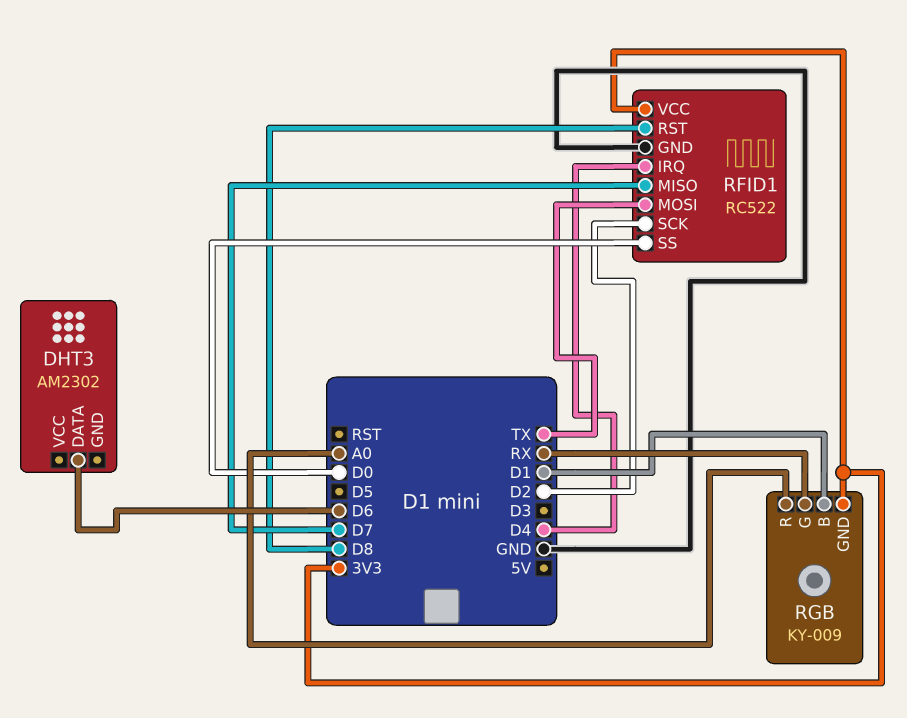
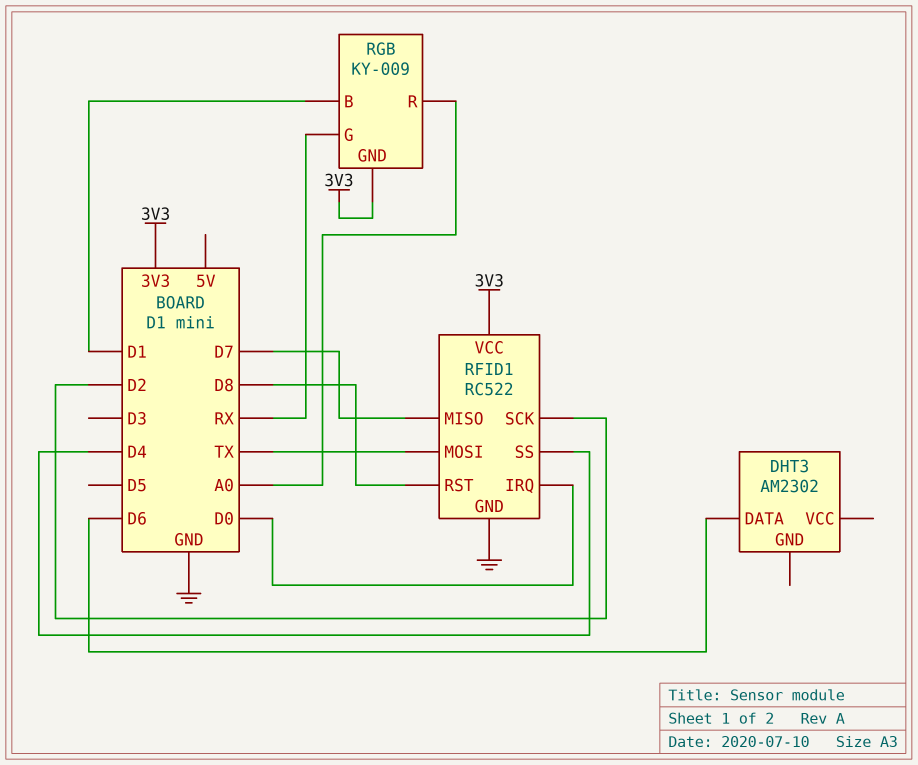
RFID1 pin IRQ: D4 -> D0
RFID1 pin SS: D0 -> D4

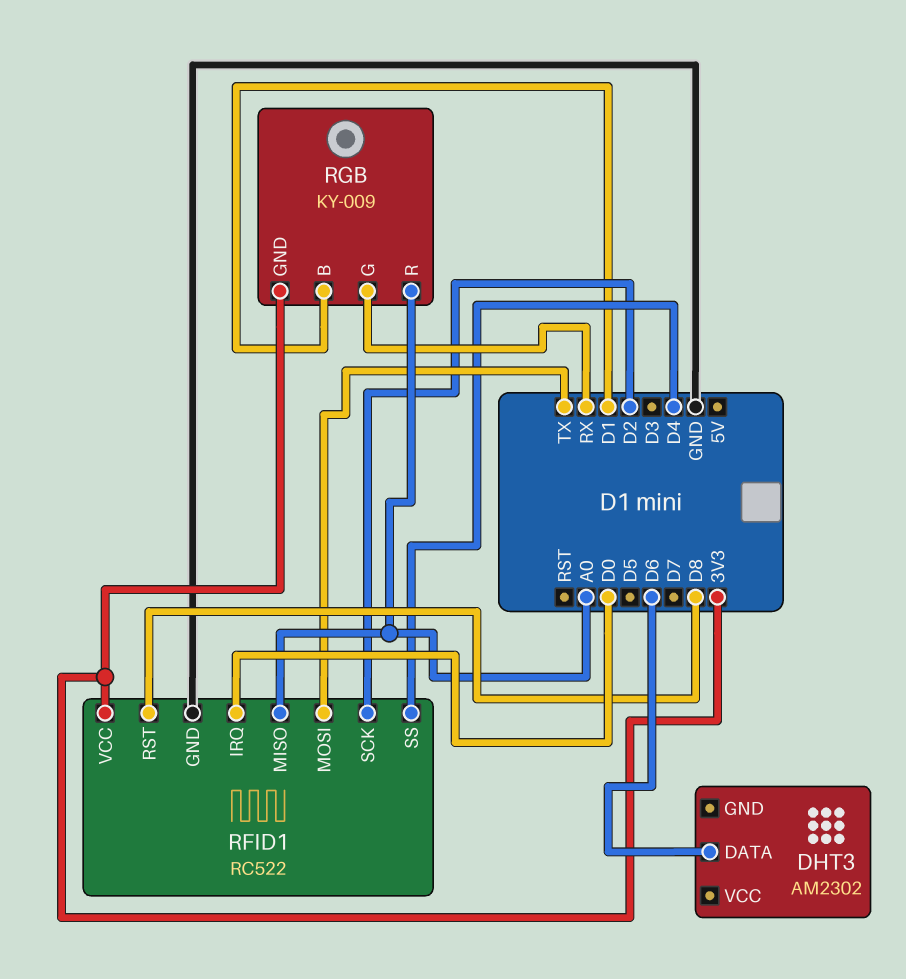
RFID1 pin MISO: D7 -> A0

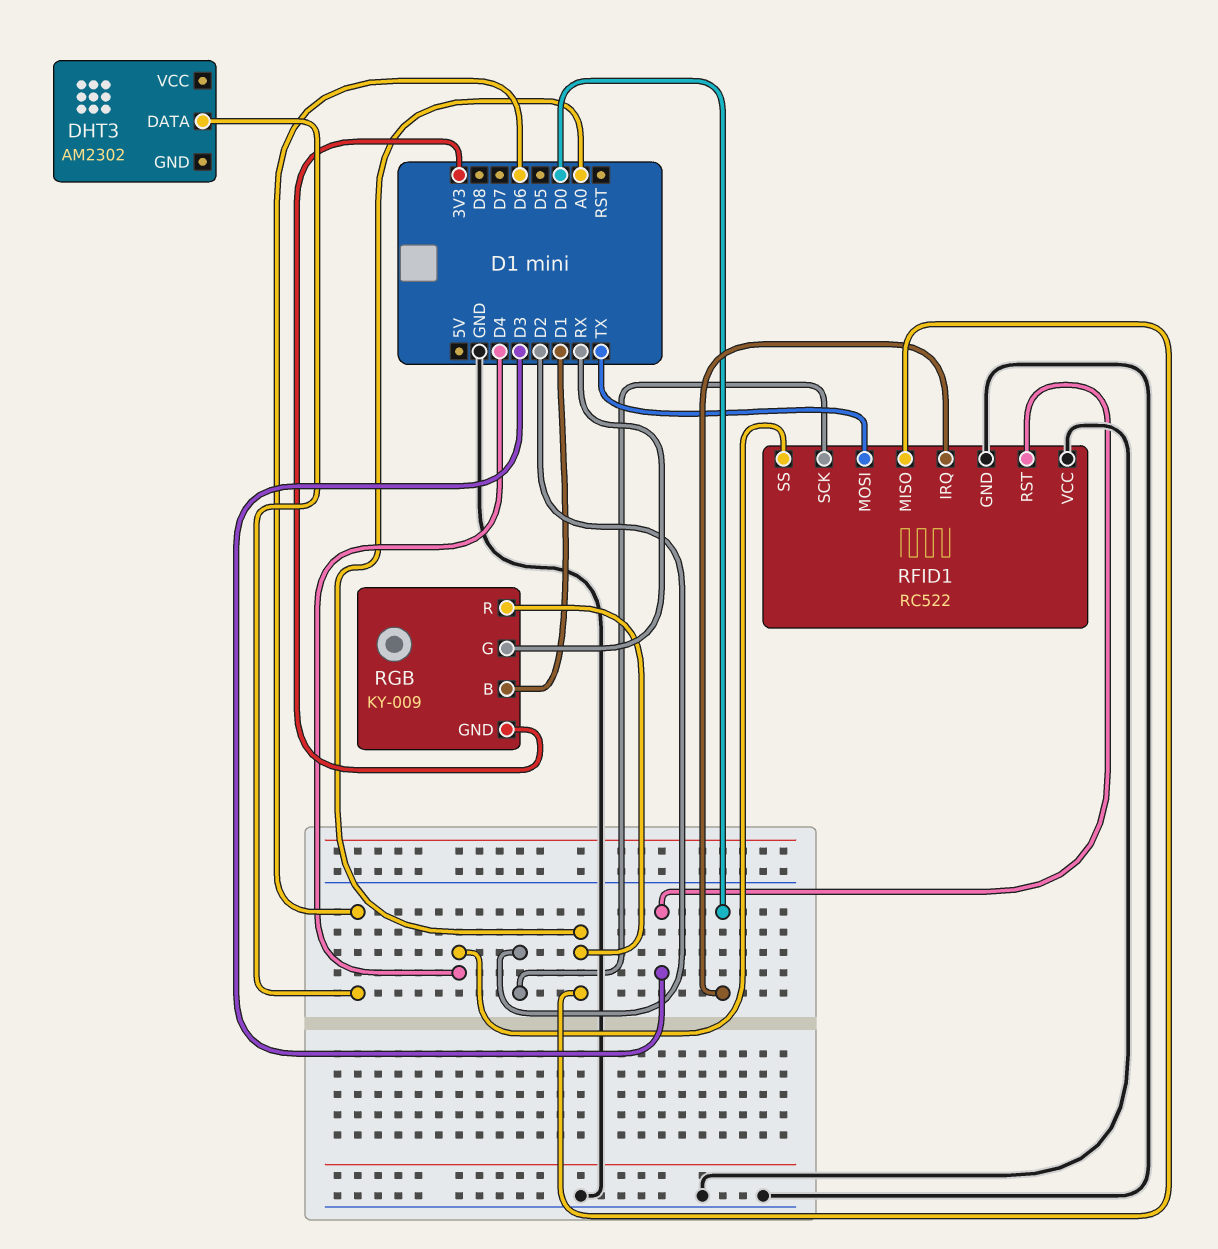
RFID1 pin RST: D8 -> D3
RFID1 pin VCC: 3V3 -> GND

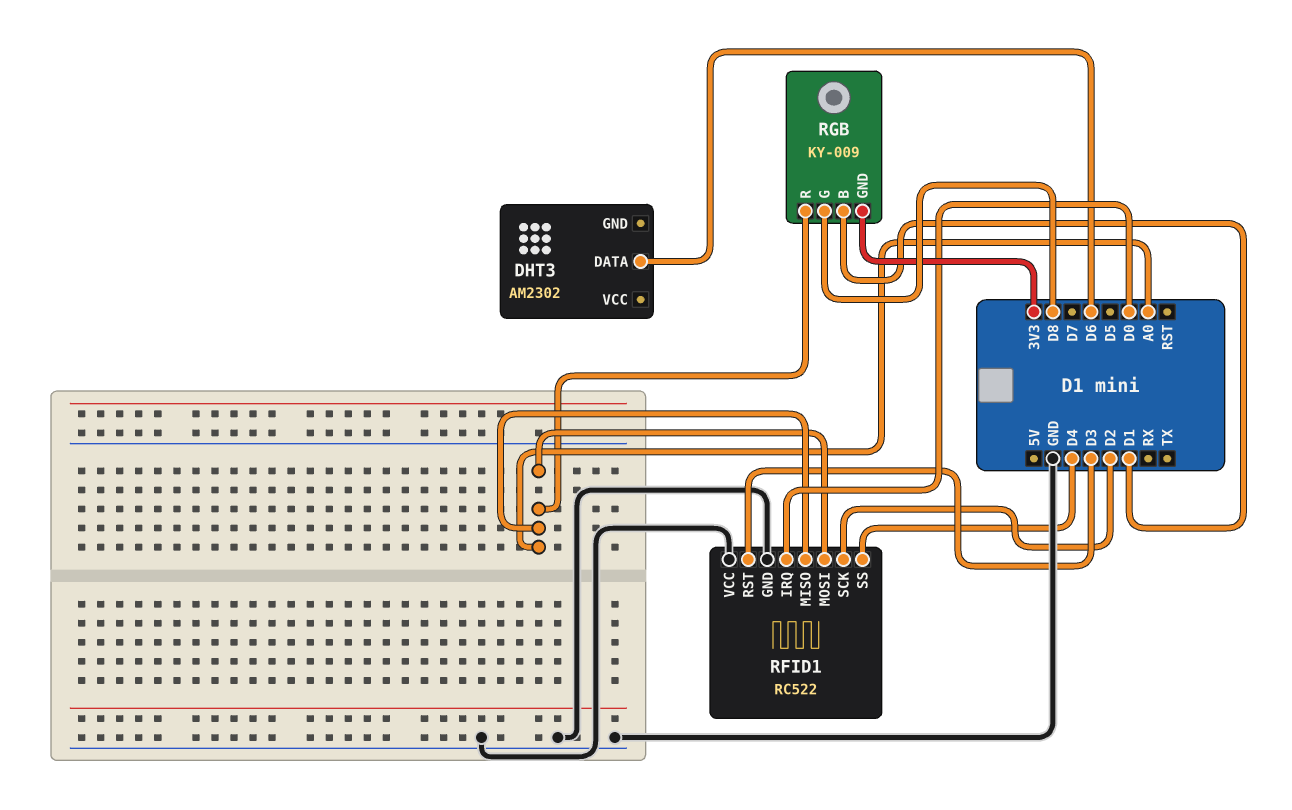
RFID1 pin MOSI: TX -> A0
RGB pin G: RX -> D8

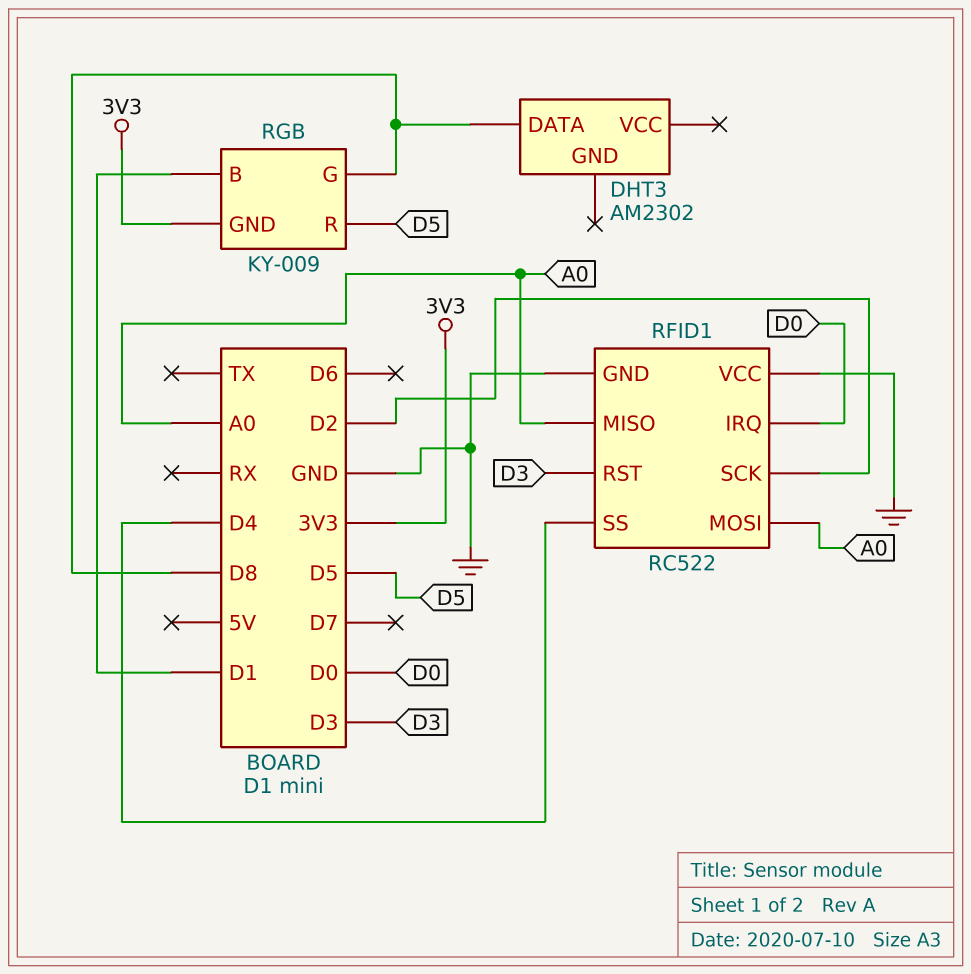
DHT3 pin DATA: D6 -> D8
RGB pin R: A0 -> D5

